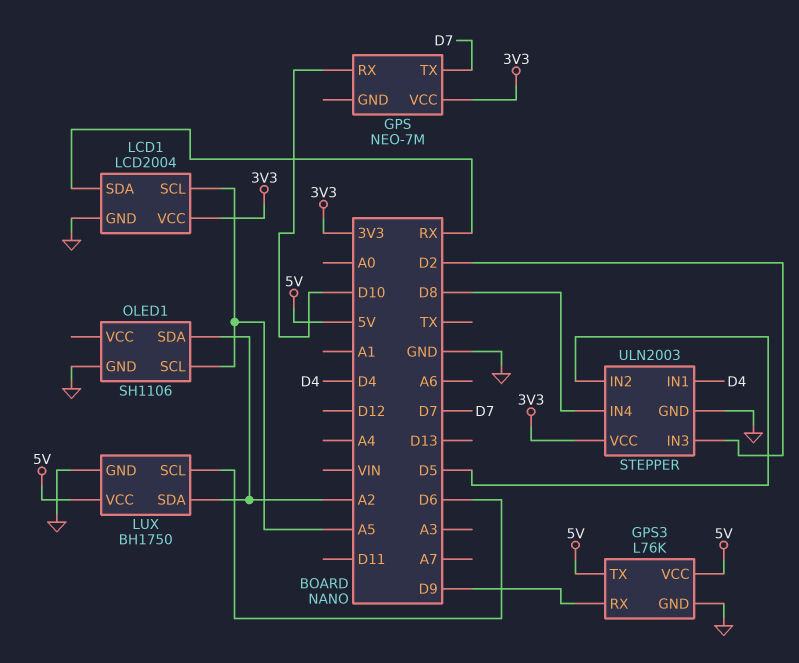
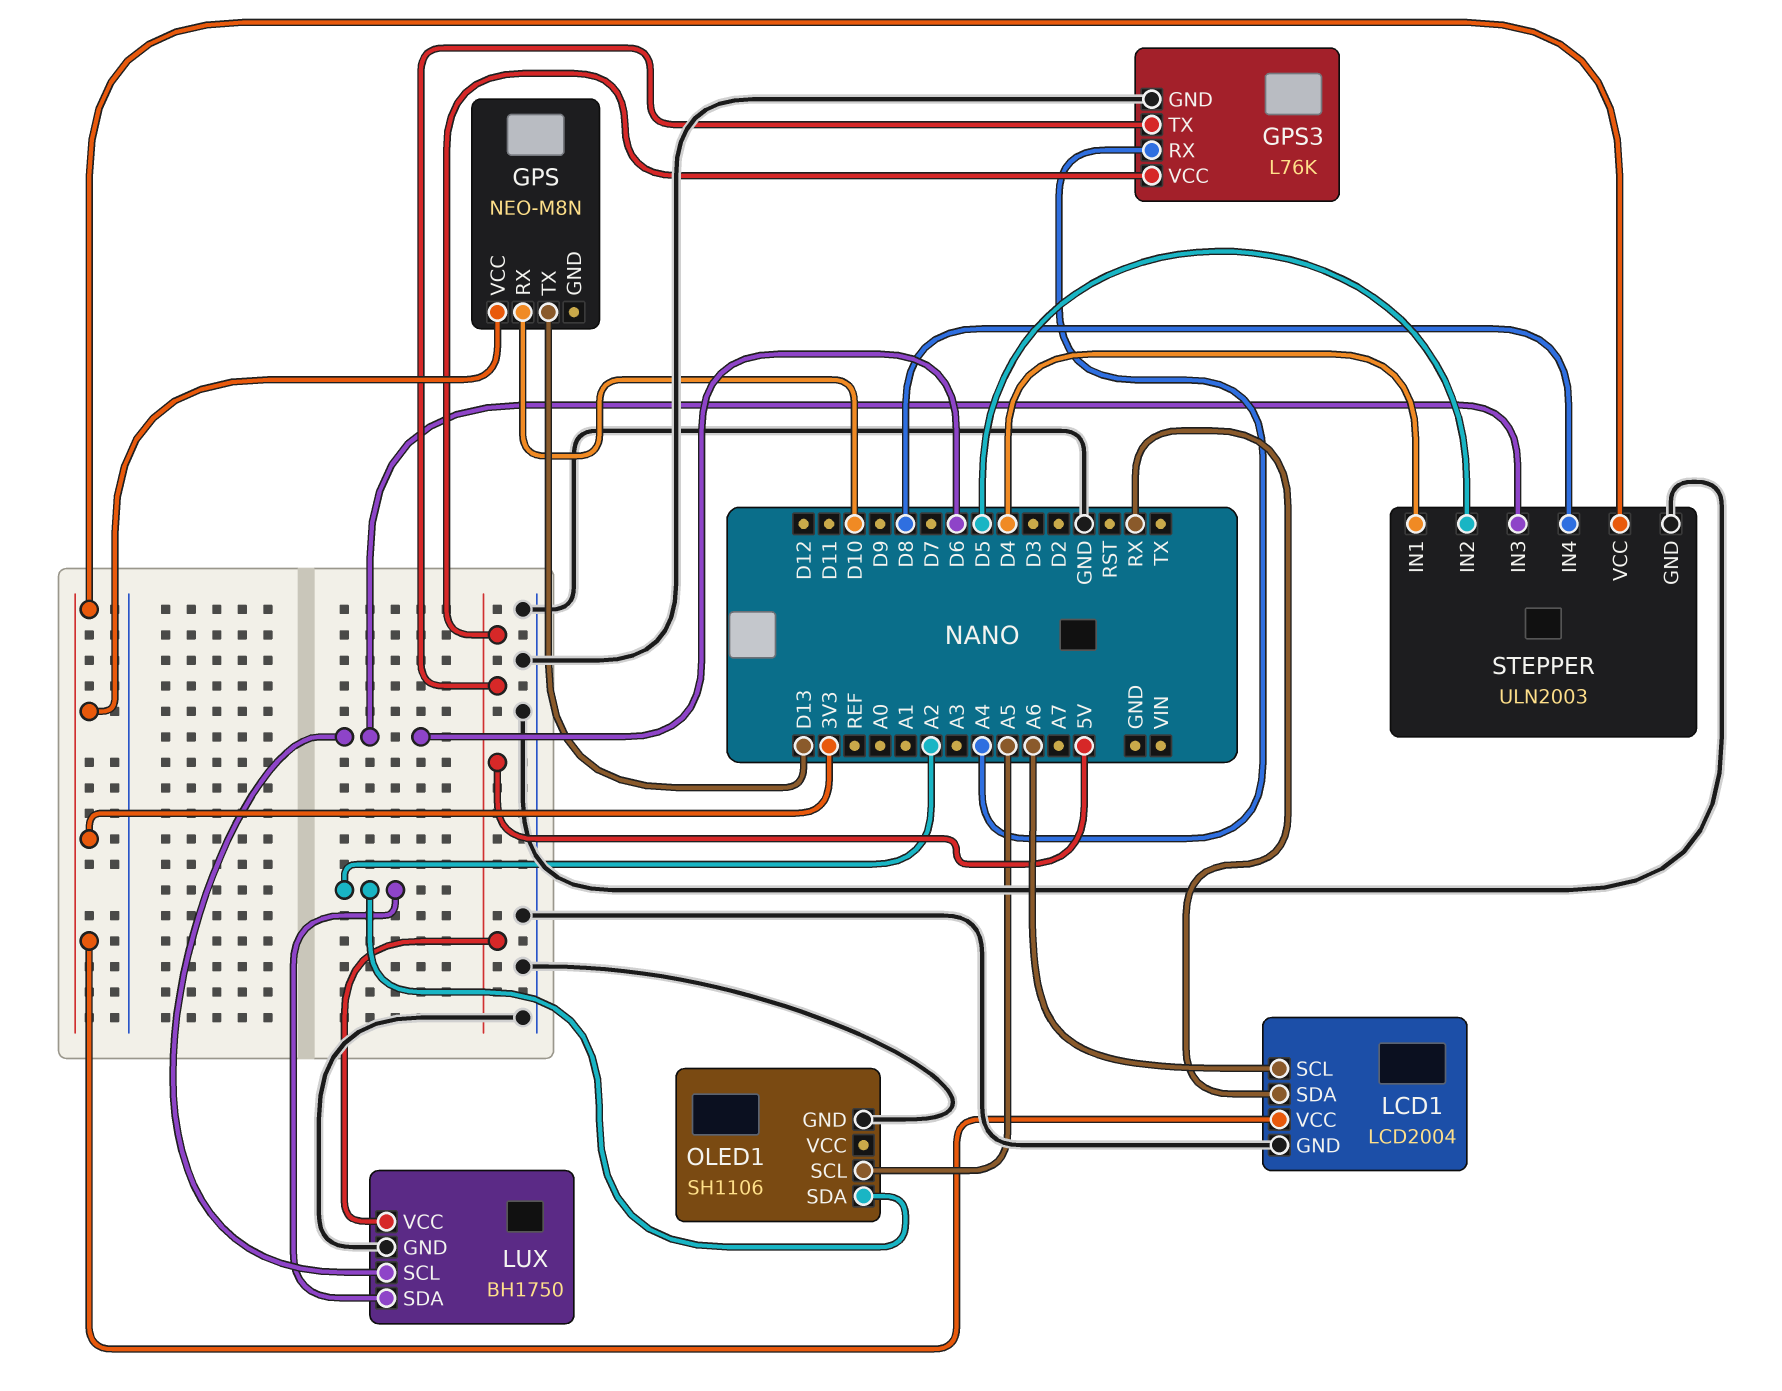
GPS: NEO-7M -> NEO-M8N
GPS pin TX: D7 -> D13
GPS3 pin RX: D9 -> A4
LCD1 pin SCL: A5 -> A6
STEPPER pin IN3: D2 -> D6

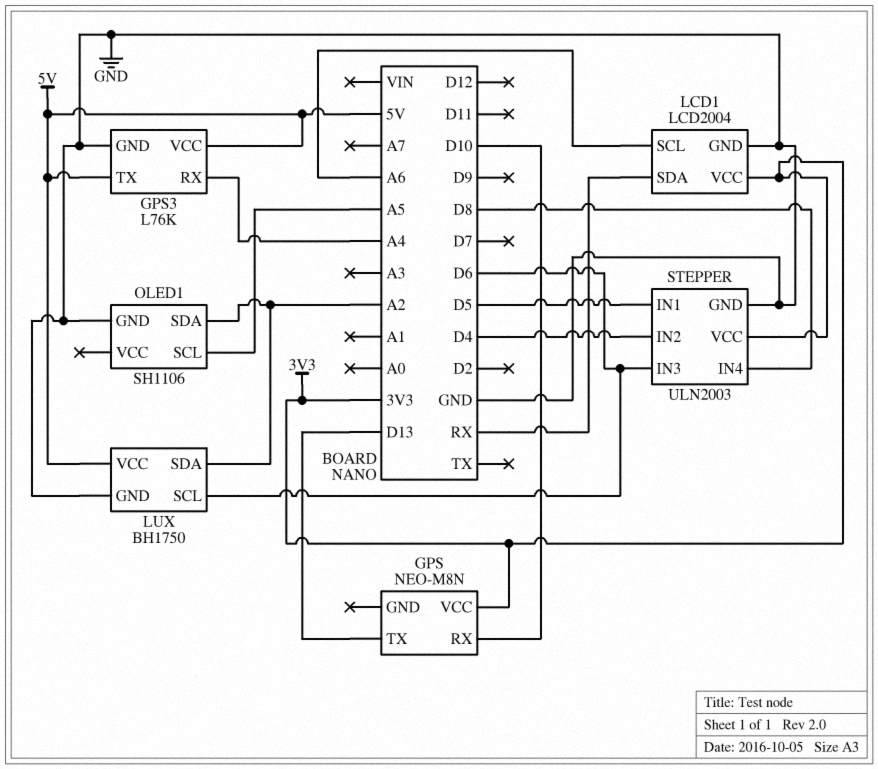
STEPPER pin IN1: D4 -> D5
STEPPER pin IN2: D5 -> D4

